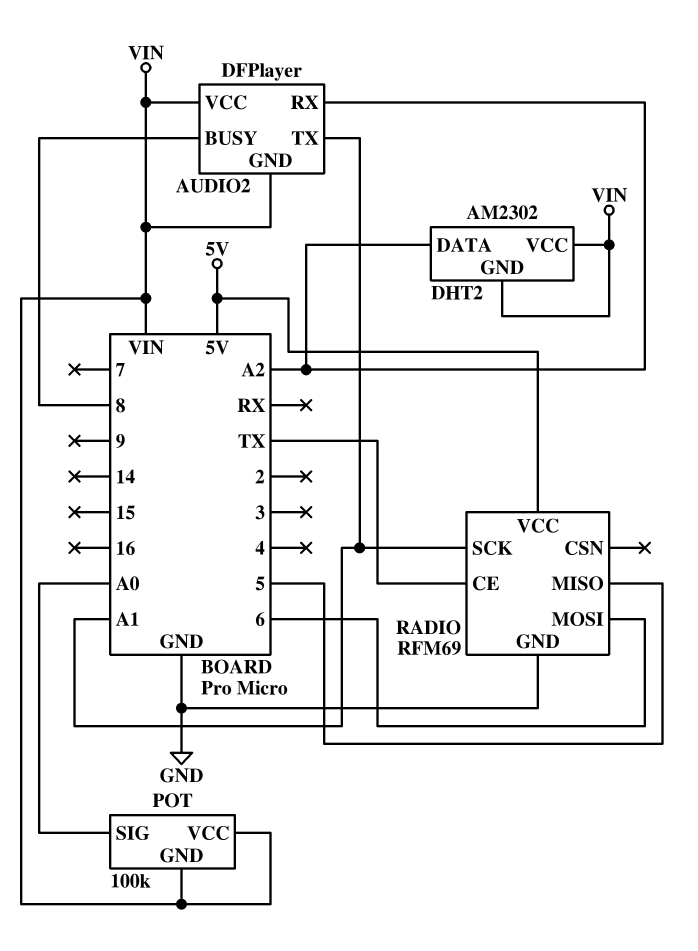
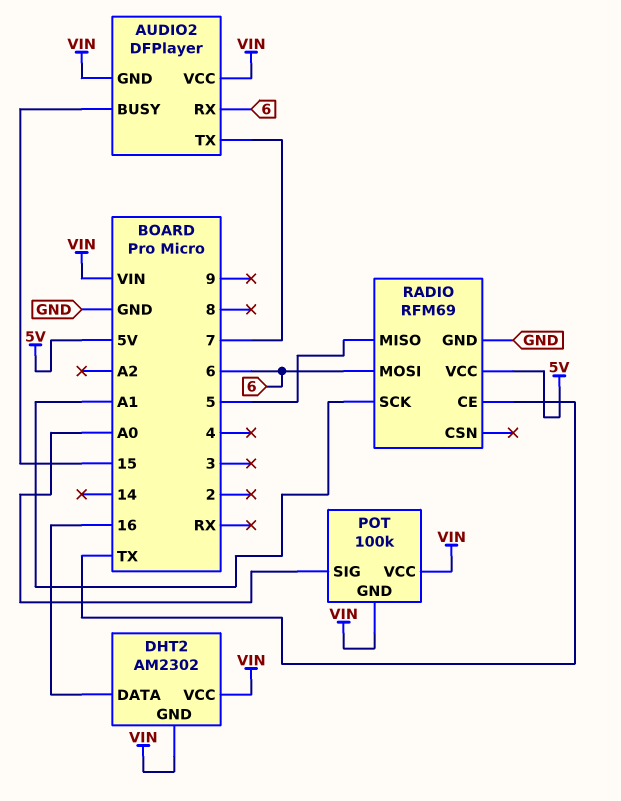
AUDIO2 pin BUSY: 8 -> 15
AUDIO2 pin RX: A2 -> 6
AUDIO2 pin TX: A1 -> 7
DHT2 pin DATA: A2 -> 16

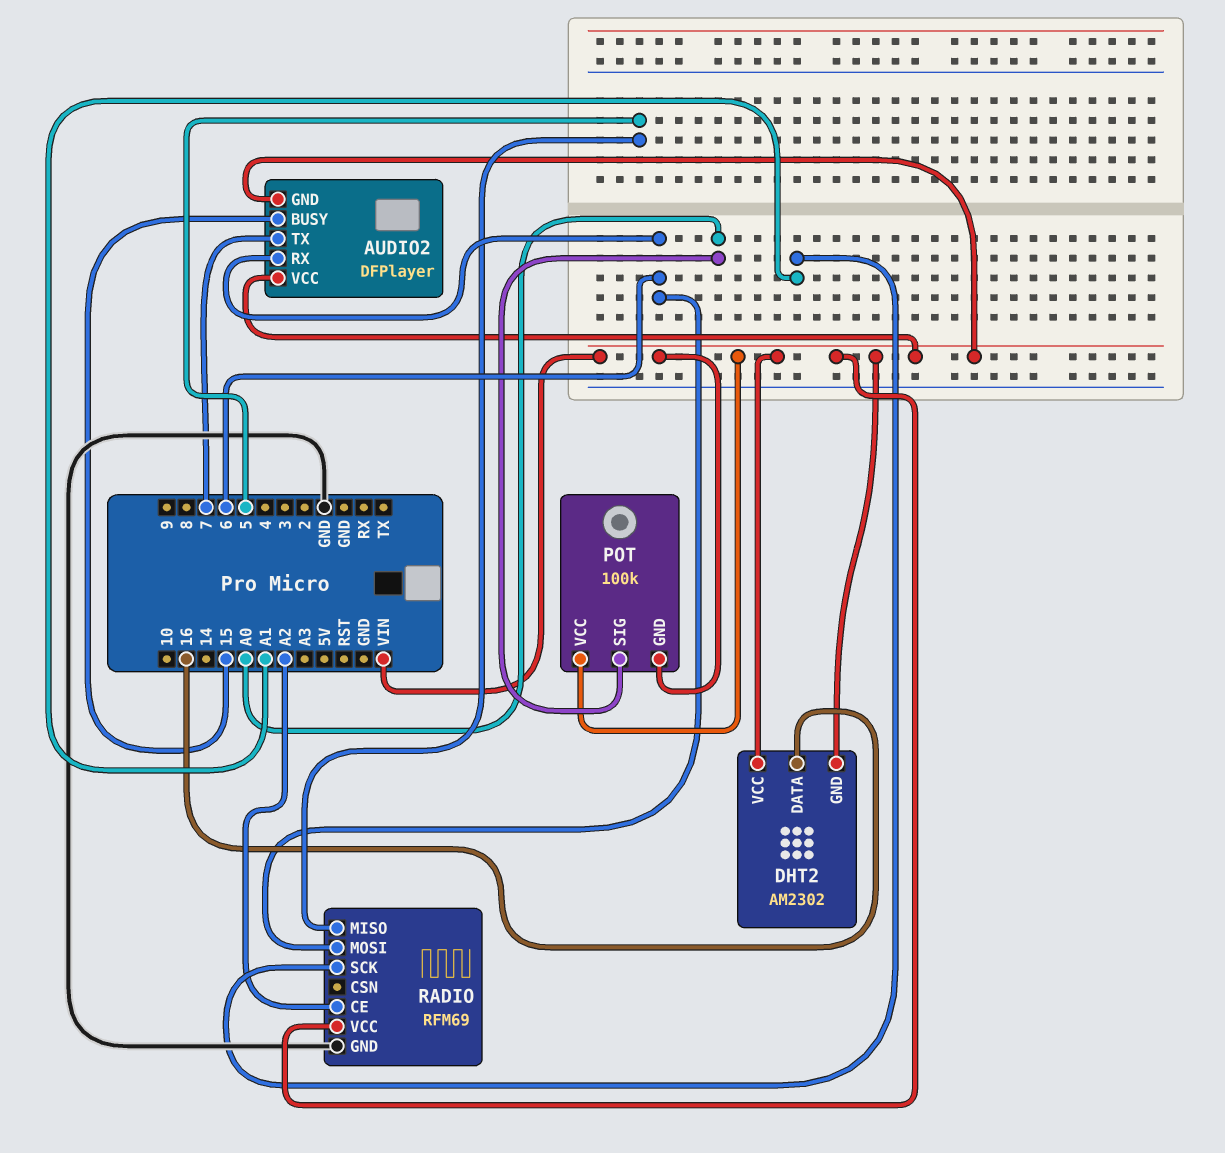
RADIO pin CE: TX -> A2
RADIO pin VCC: 5V -> VIN

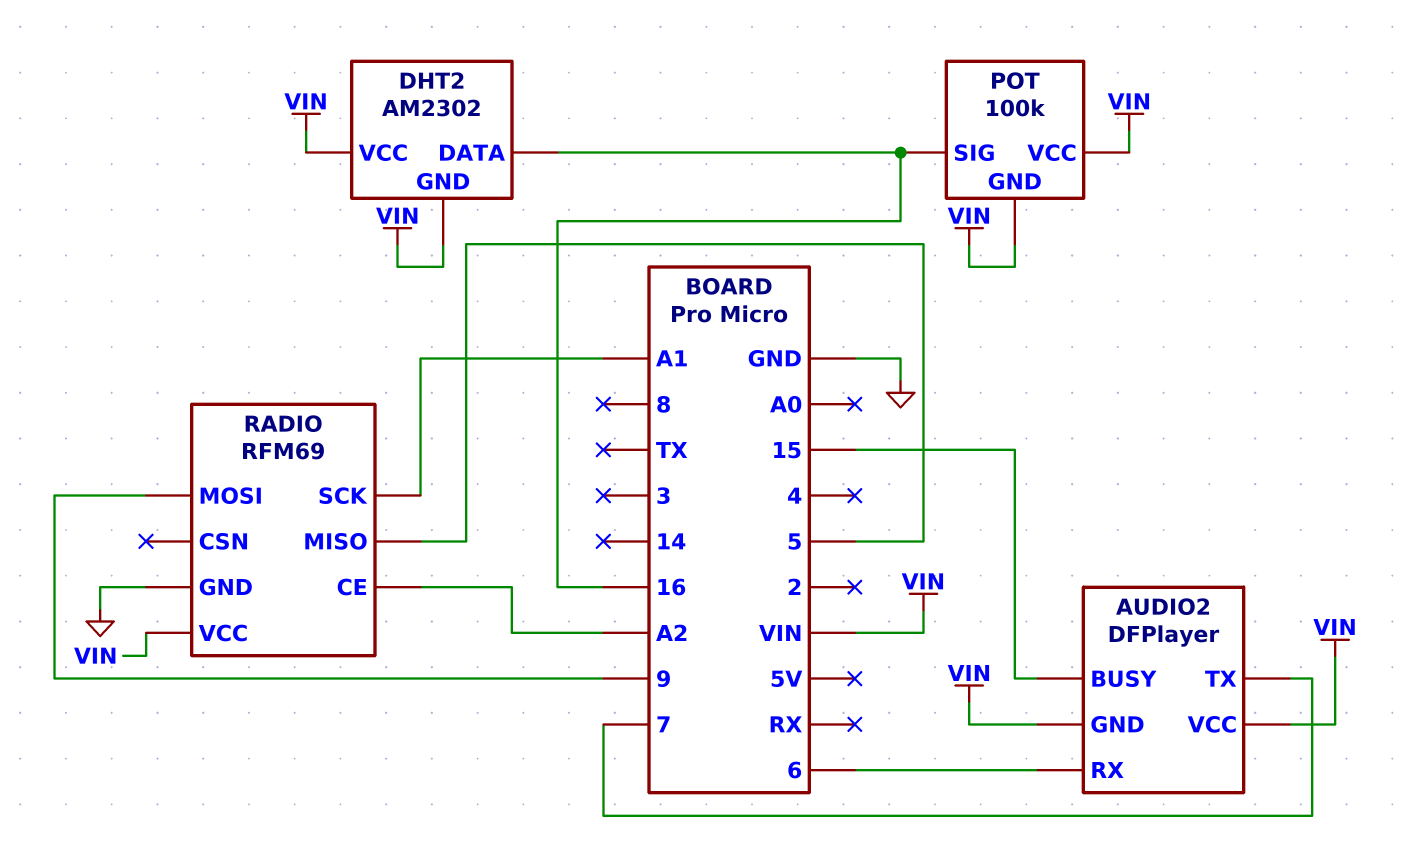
POT pin SIG: A0 -> 16
RADIO pin MOSI: 6 -> 9

